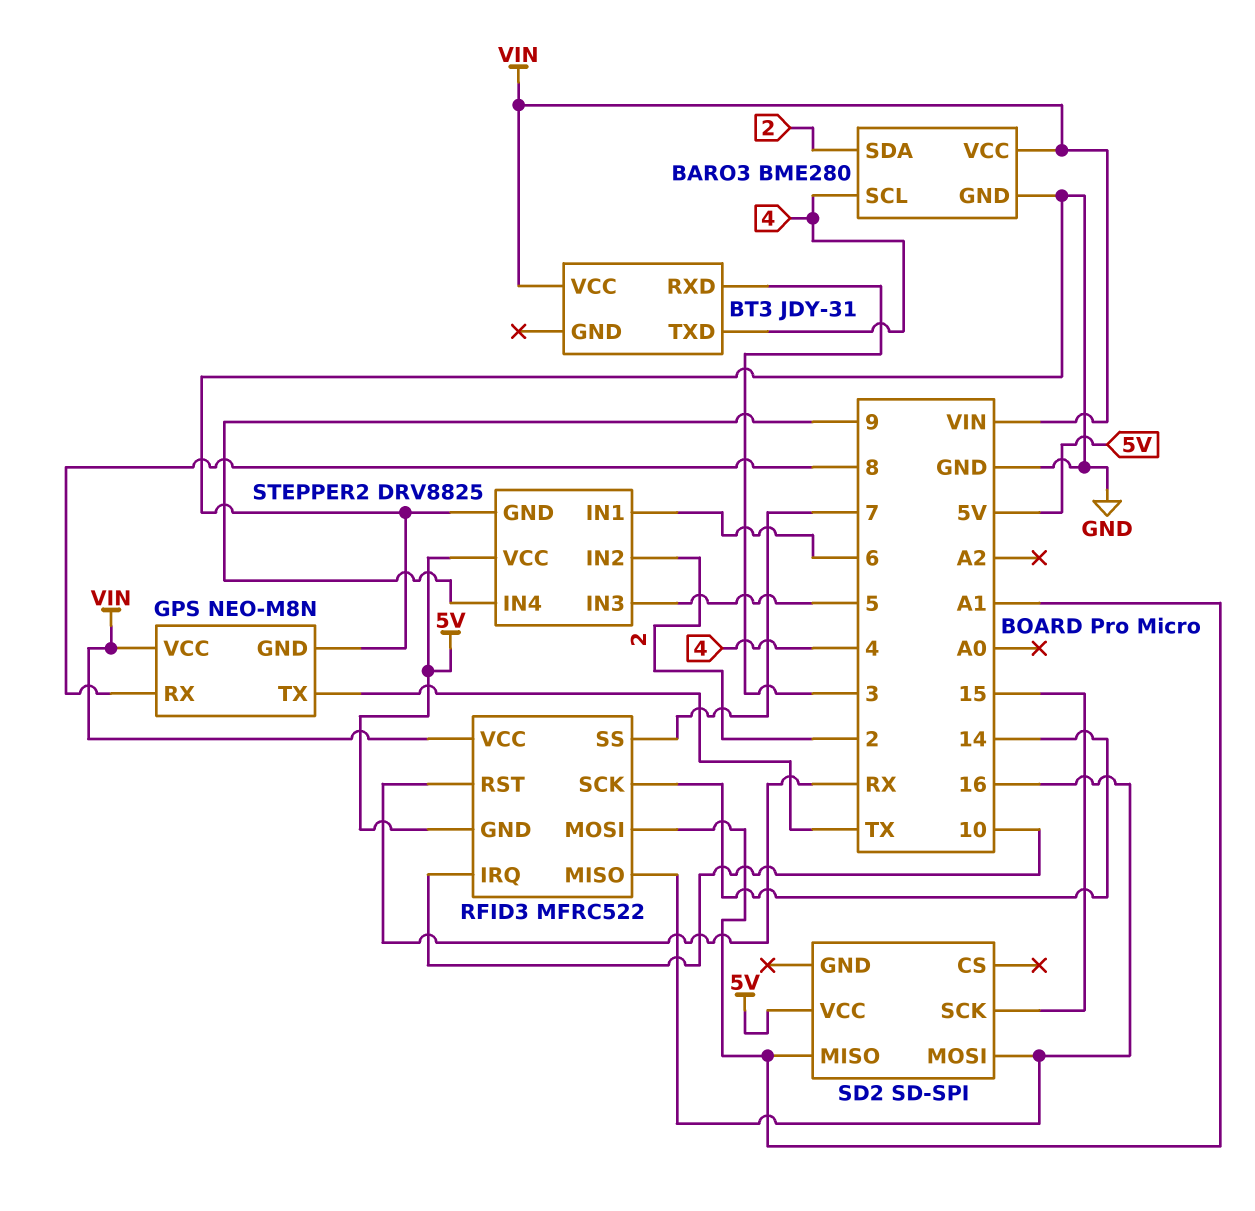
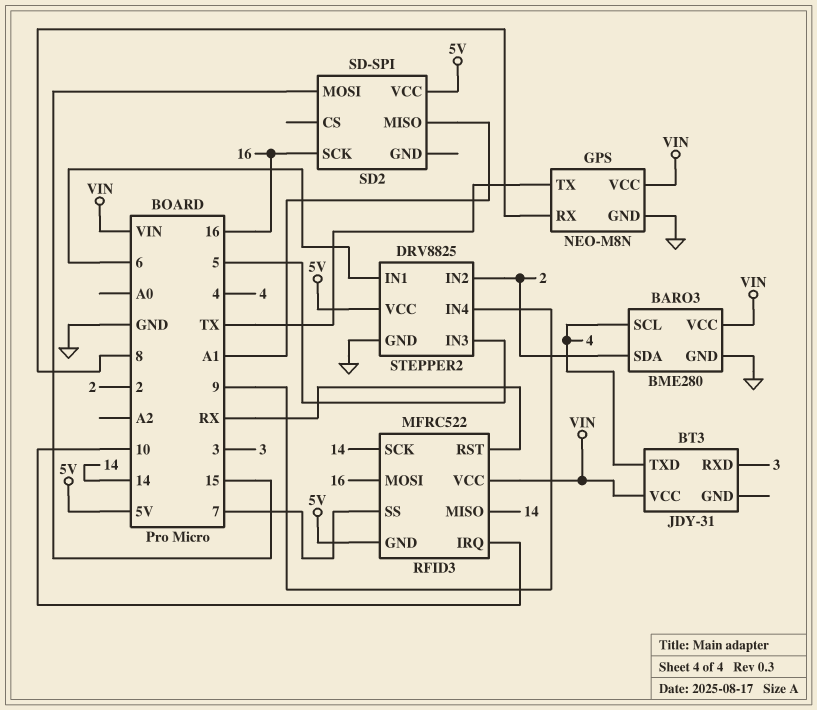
RFID3 pin MISO: 16 -> 14
RFID3 pin MOSI: A1 -> 16
SD2 pin MOSI: 16 -> 15
SD2 pin SCK: 15 -> 16

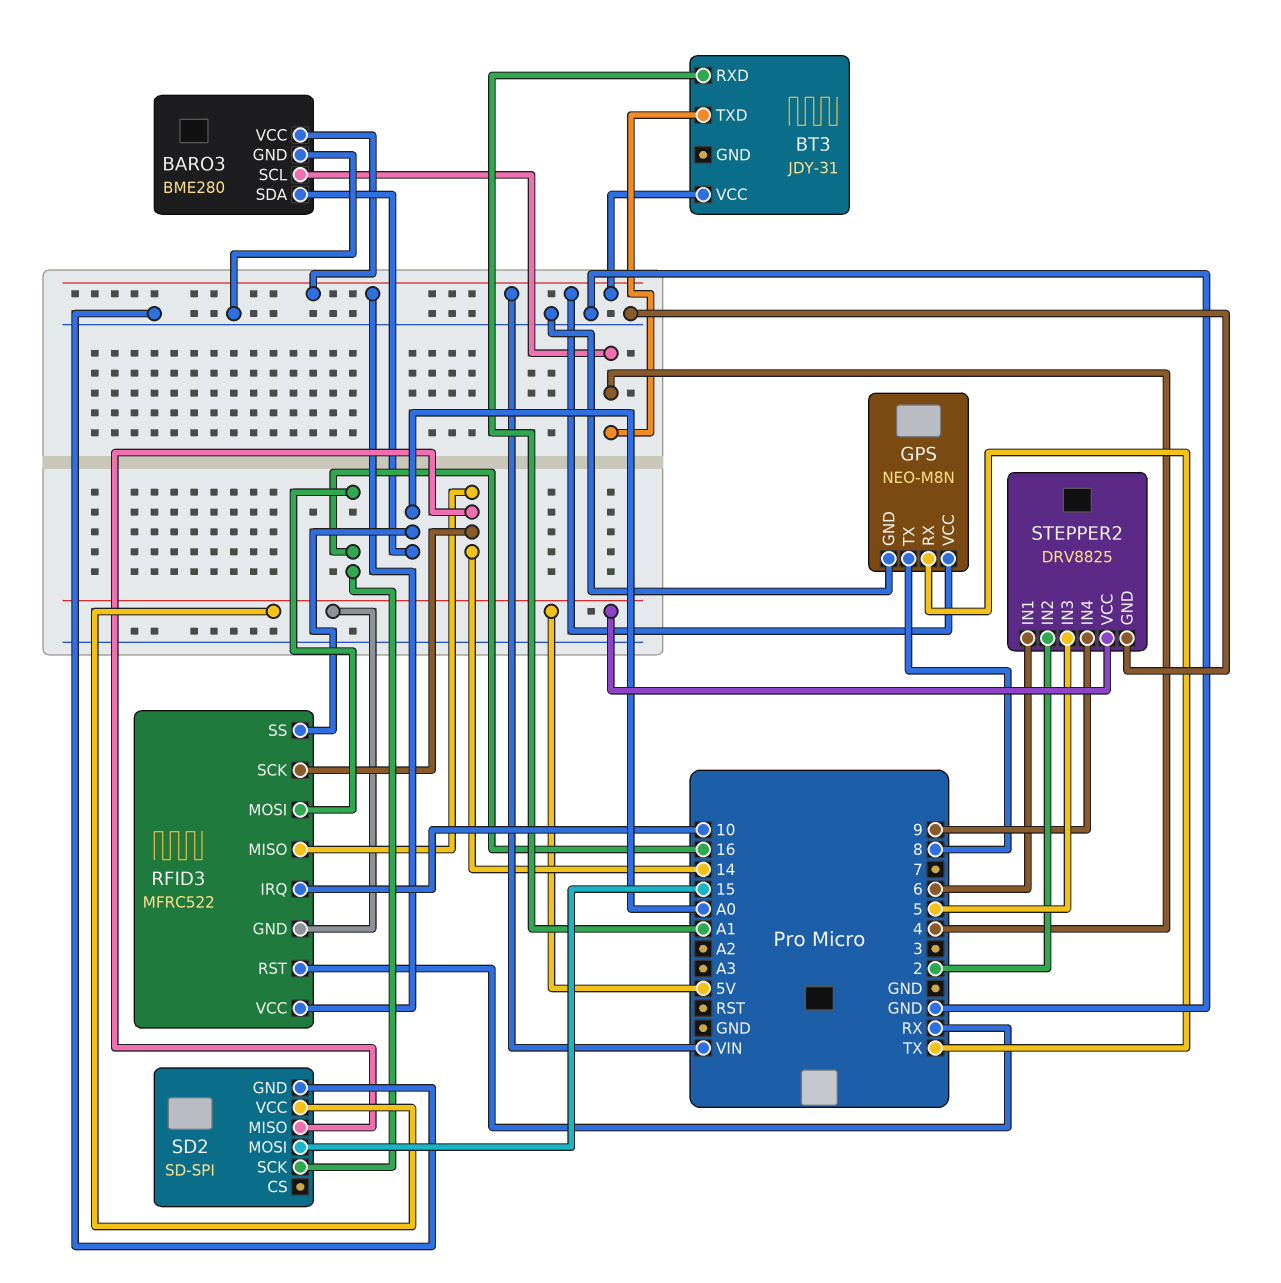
BARO3 pin SDA: 2 -> A0
BT3 pin RXD: 3 -> A1
GPS pin RX: 8 -> TX
GPS pin TX: TX -> 8
RFID3 pin SS: 7 -> A0
SD2 pin GND: none -> GND
SD2 pin MISO: A1 -> 14

